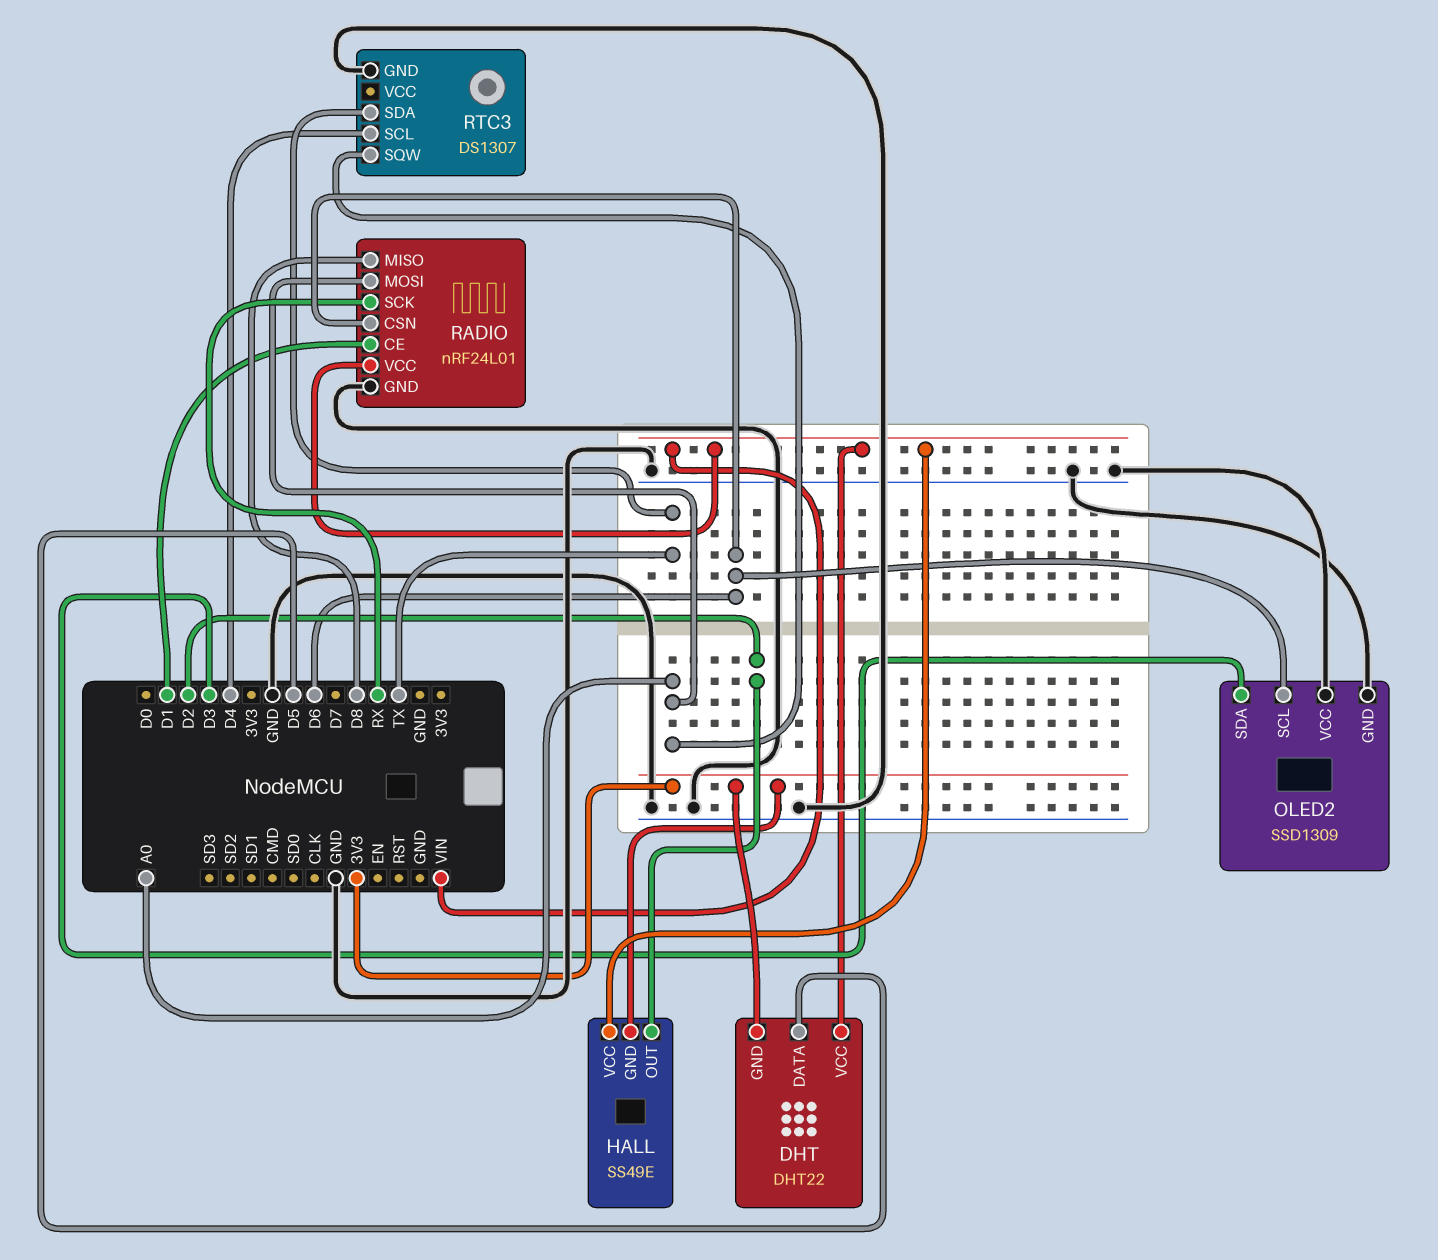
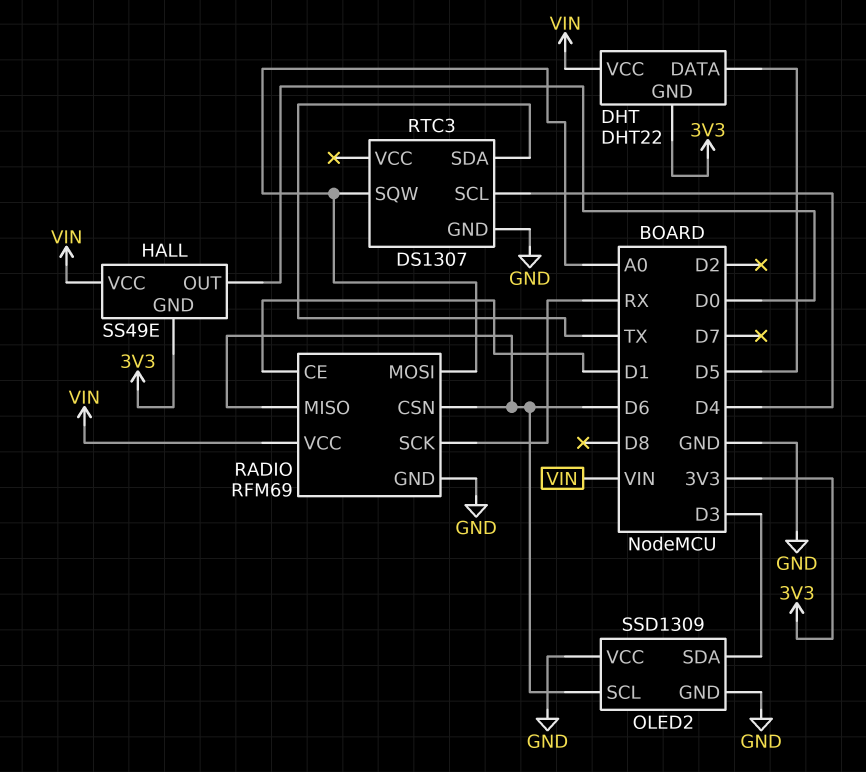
HALL pin OUT: D2 -> D0
RADIO: nRF24L01 -> RFM69
RADIO pin MISO: D8 -> D6

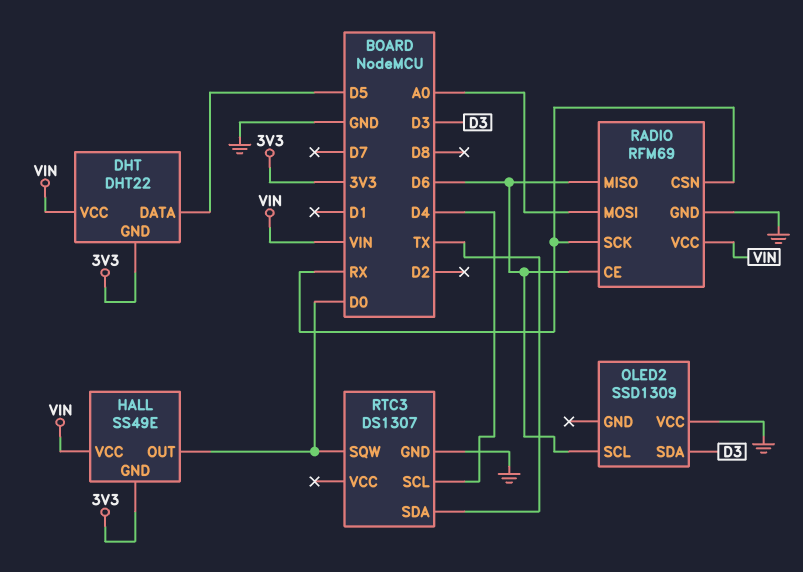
OLED2 pin GND: GND -> none
RADIO pin CE: D1 -> D6
RADIO pin CSN: D6 -> RX
RTC3 pin SQW: A0 -> D0

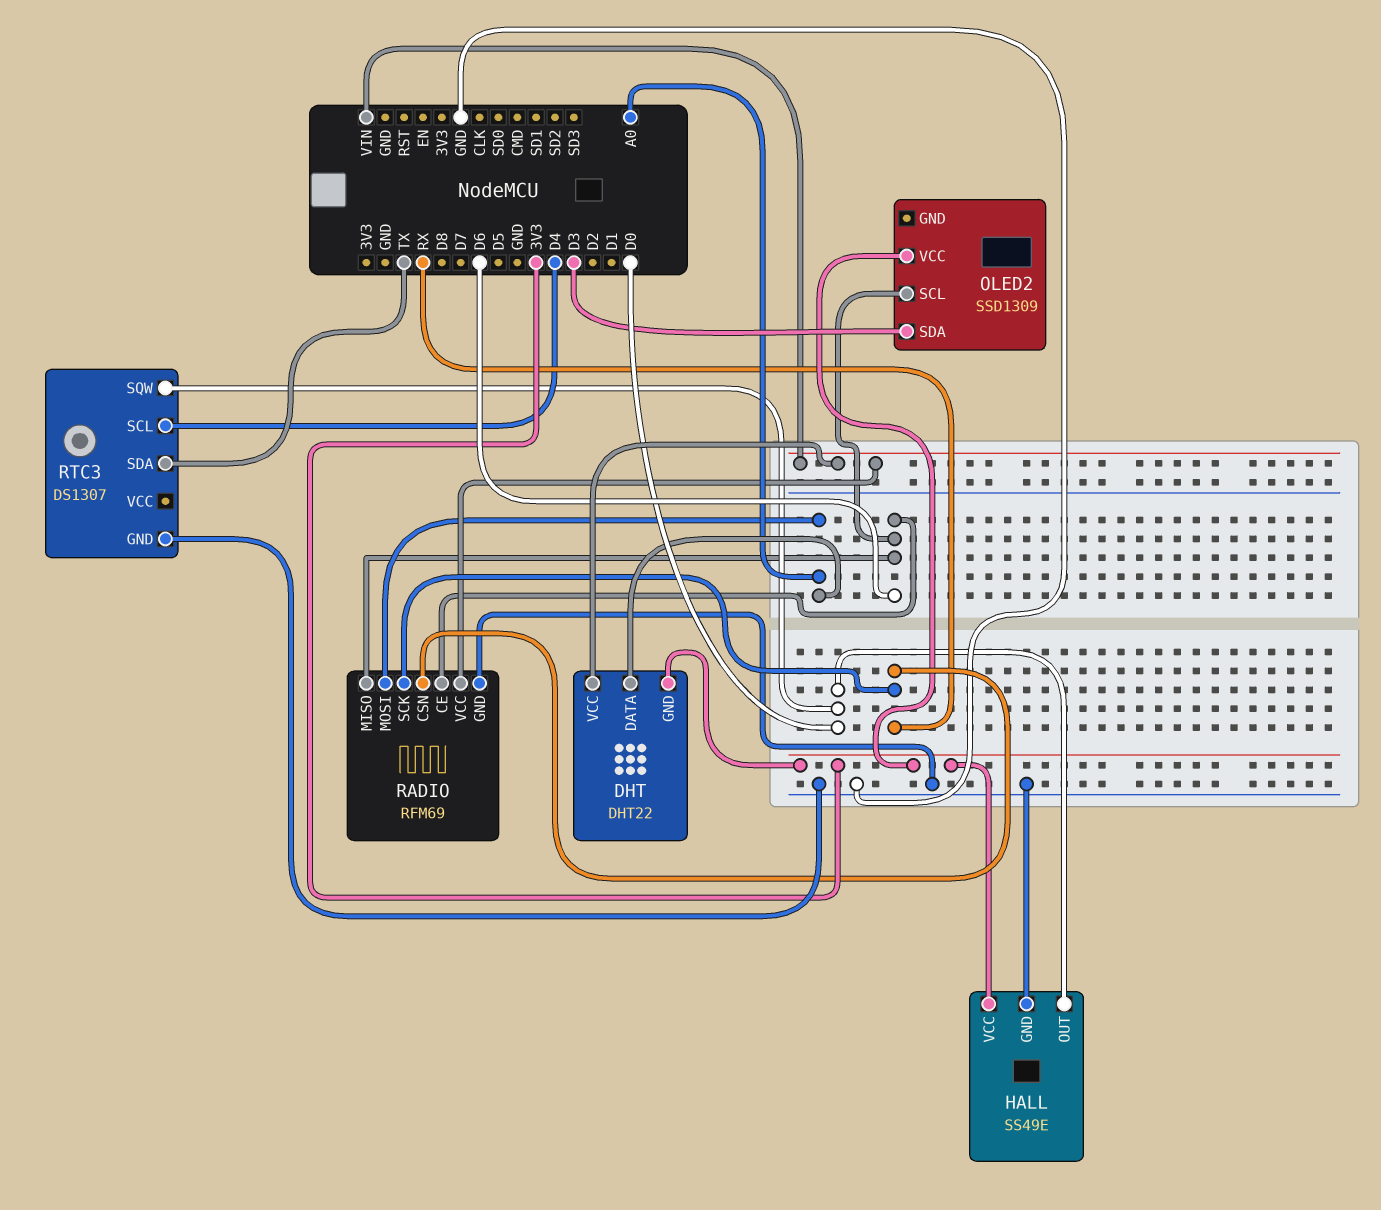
DHT pin DATA: D5 -> A0
HALL pin GND: 3V3 -> GND
HALL pin VCC: VIN -> 3V3
OLED2 pin VCC: GND -> 3V3

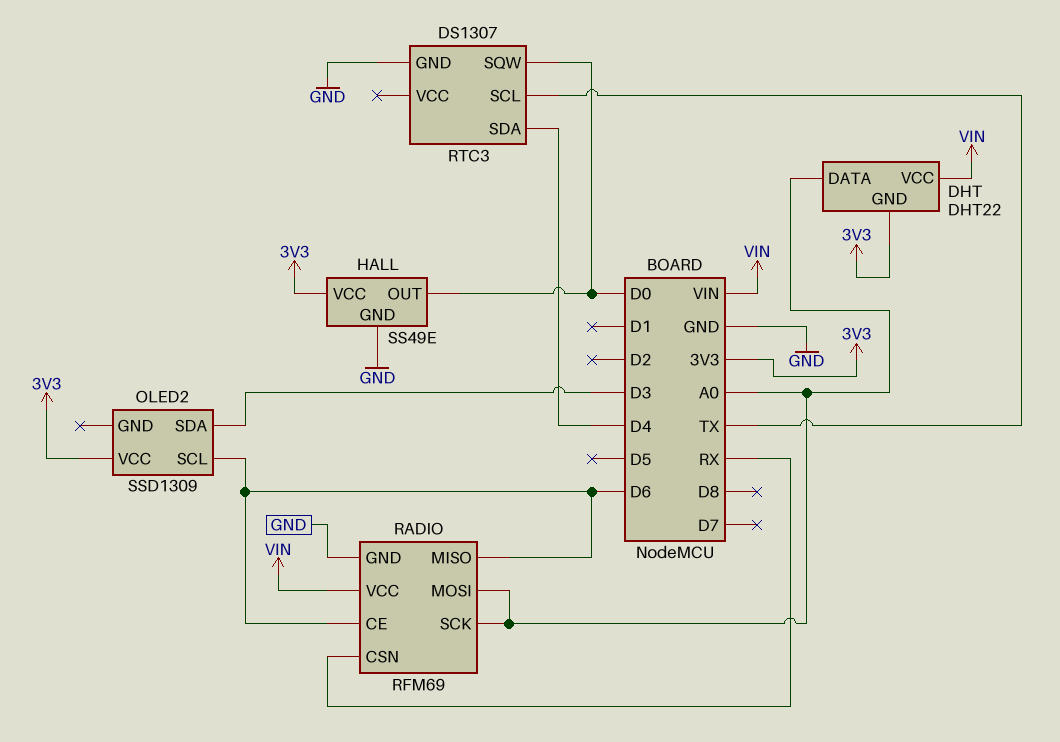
RADIO pin SCK: RX -> A0
RTC3 pin SCL: D4 -> TX
RTC3 pin SDA: TX -> D4

